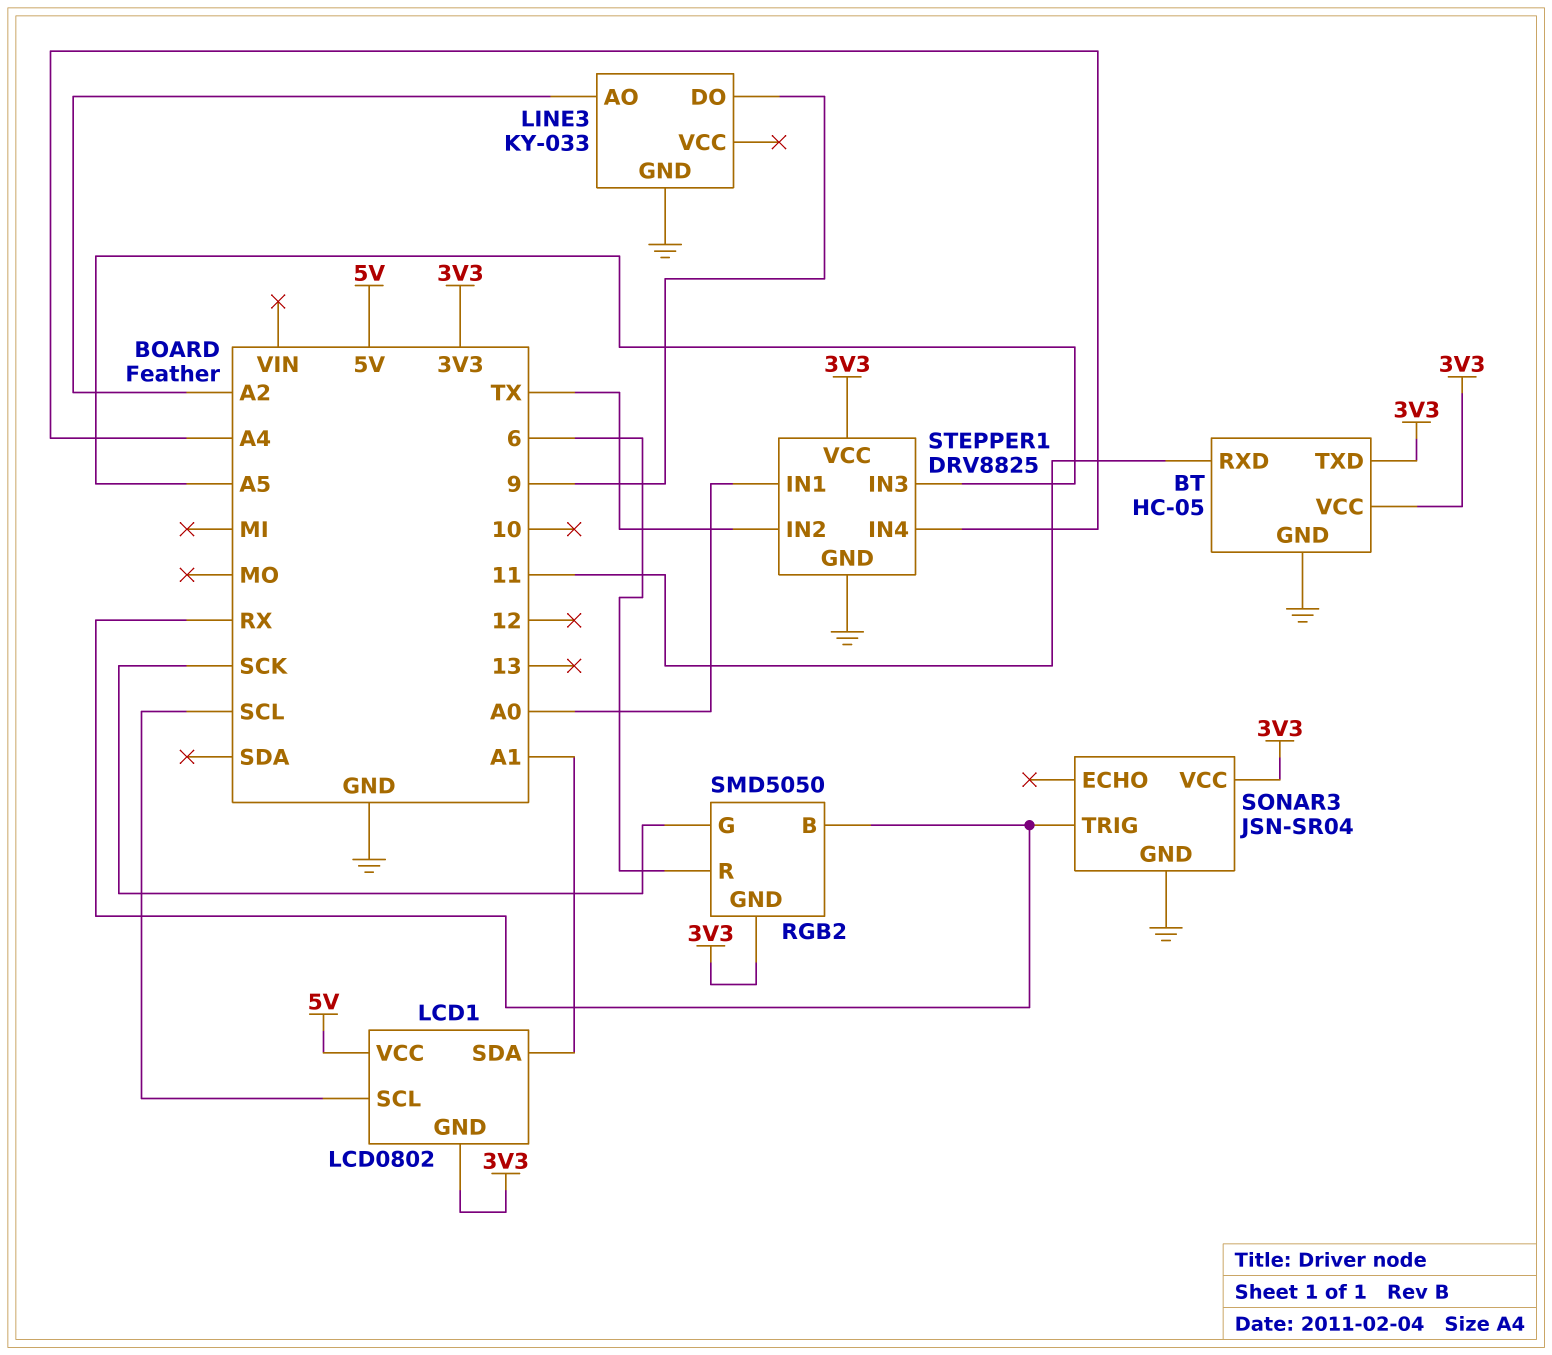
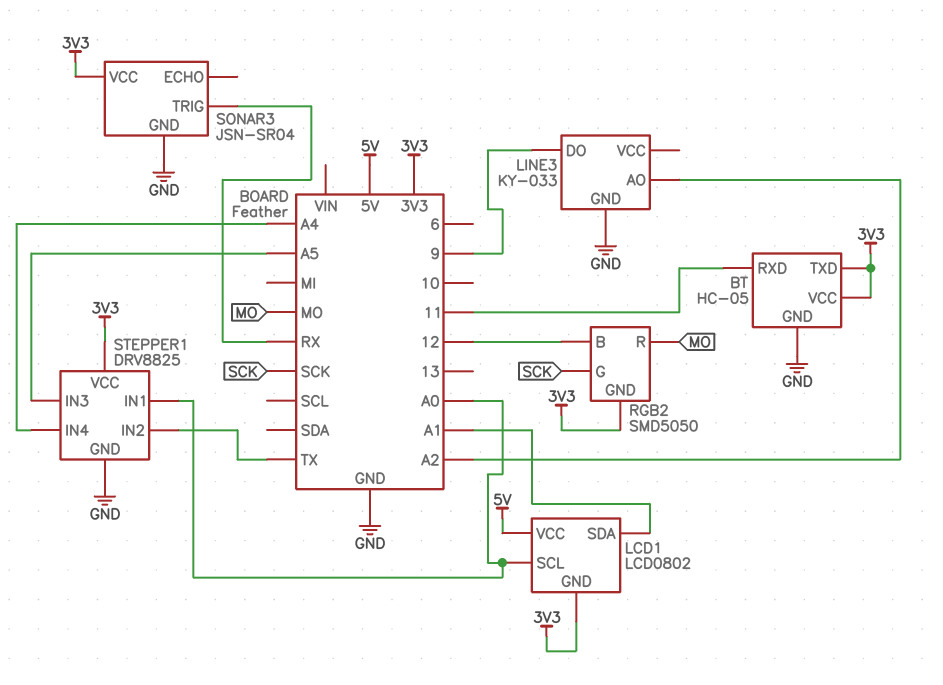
LCD1 pin SCL: SCL -> A0
RGB2 pin B: RX -> 12
RGB2 pin R: 6 -> MO

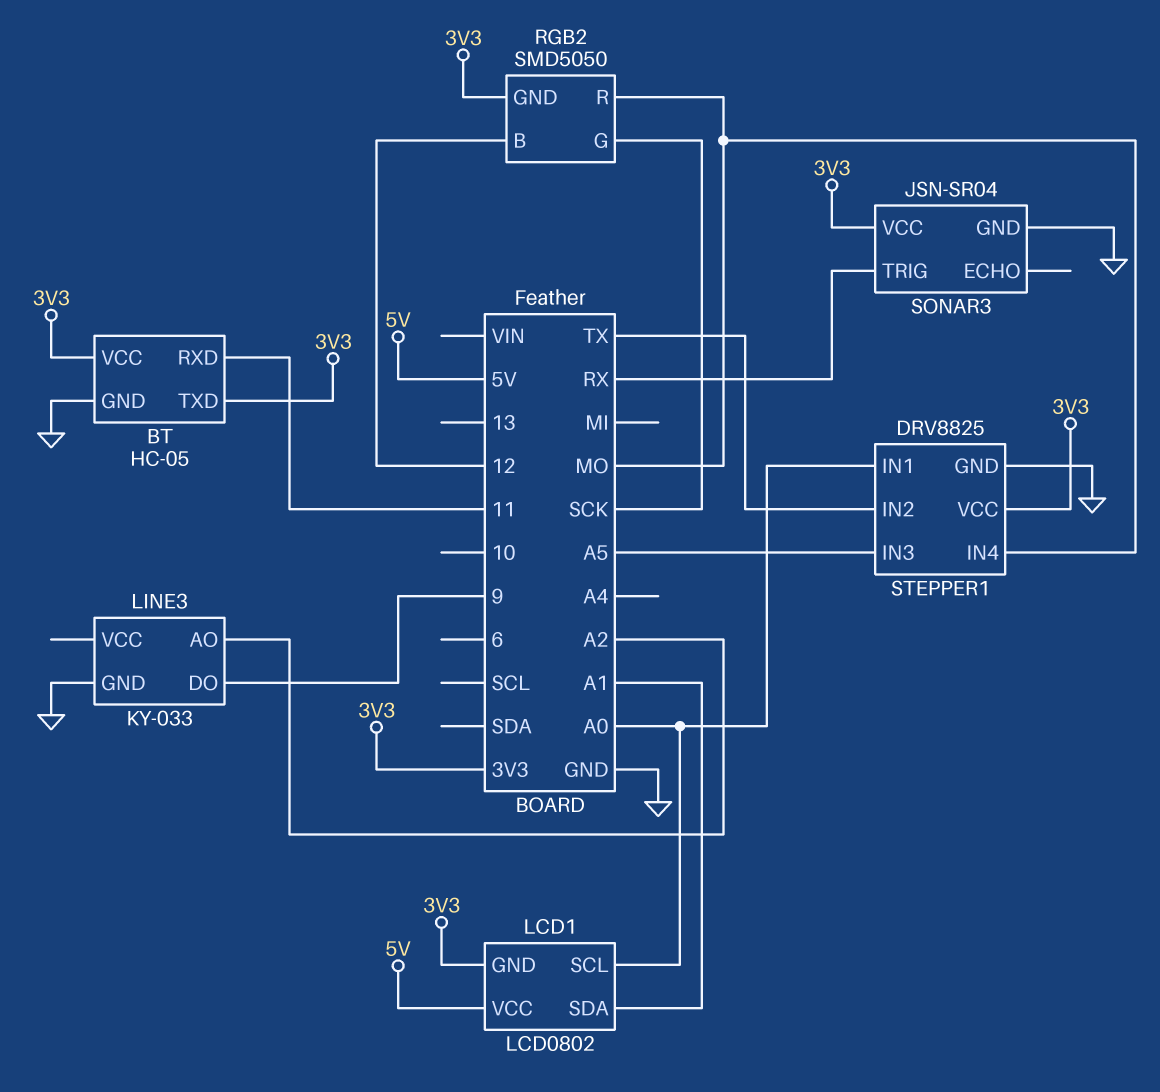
STEPPER1 pin IN4: A4 -> MO

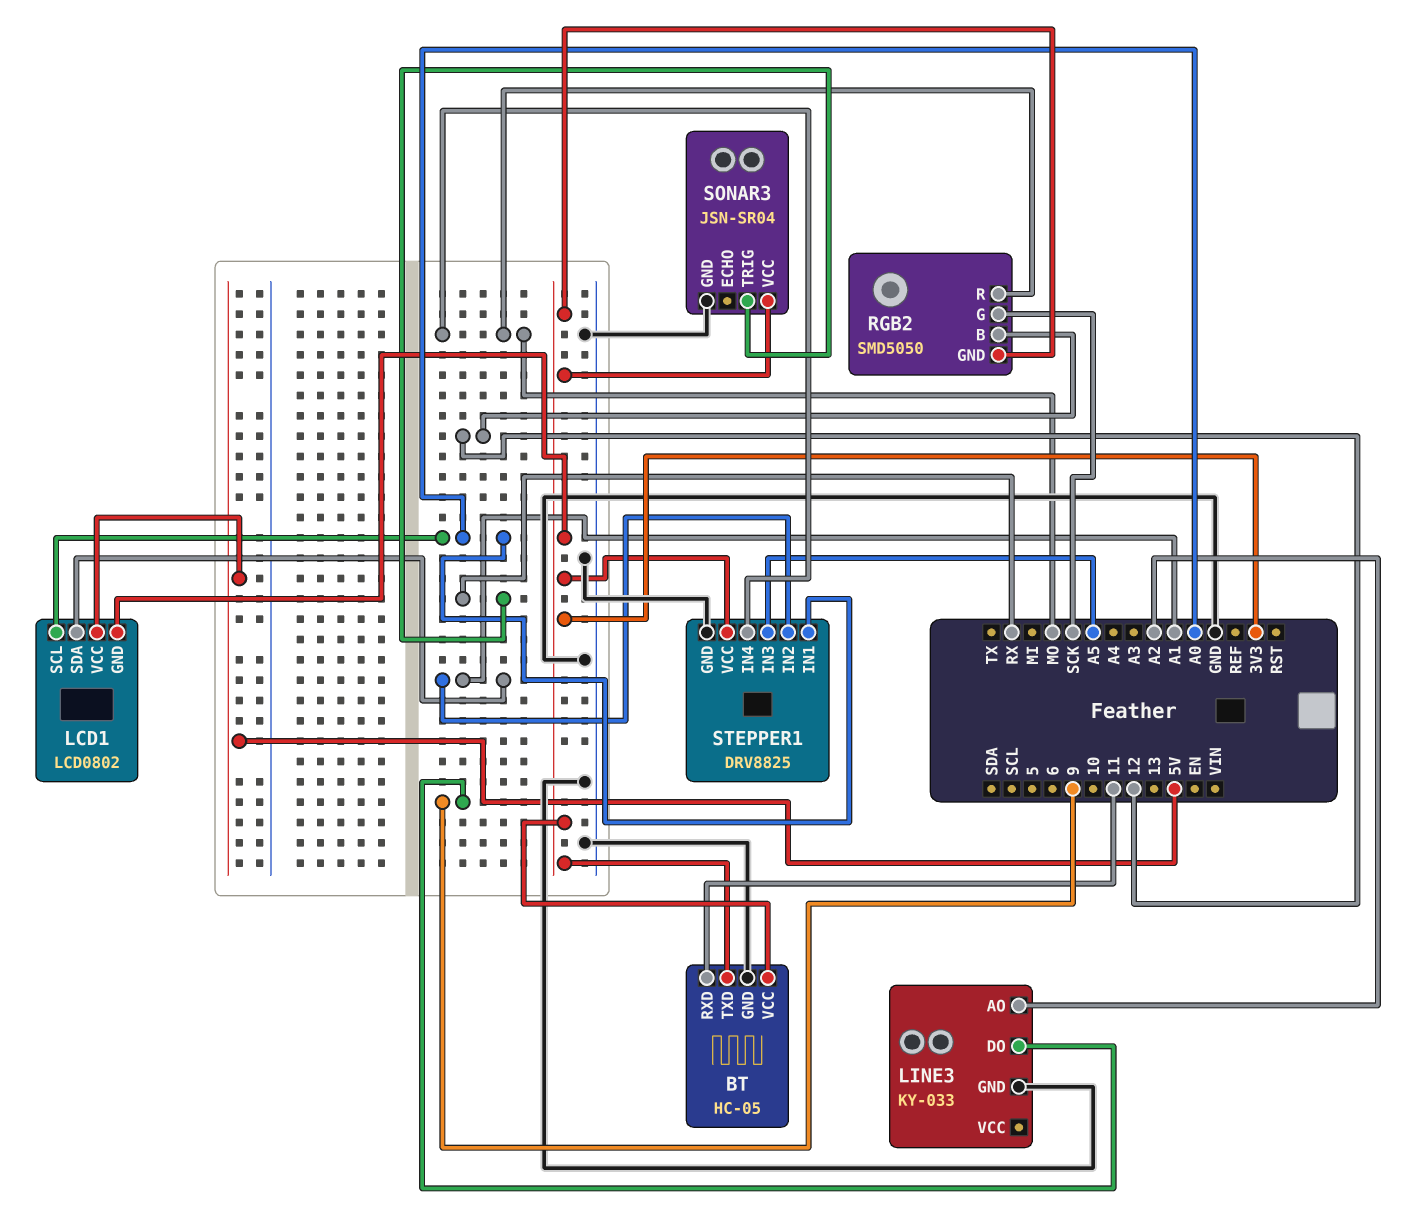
STEPPER1 pin IN2: TX -> A1

